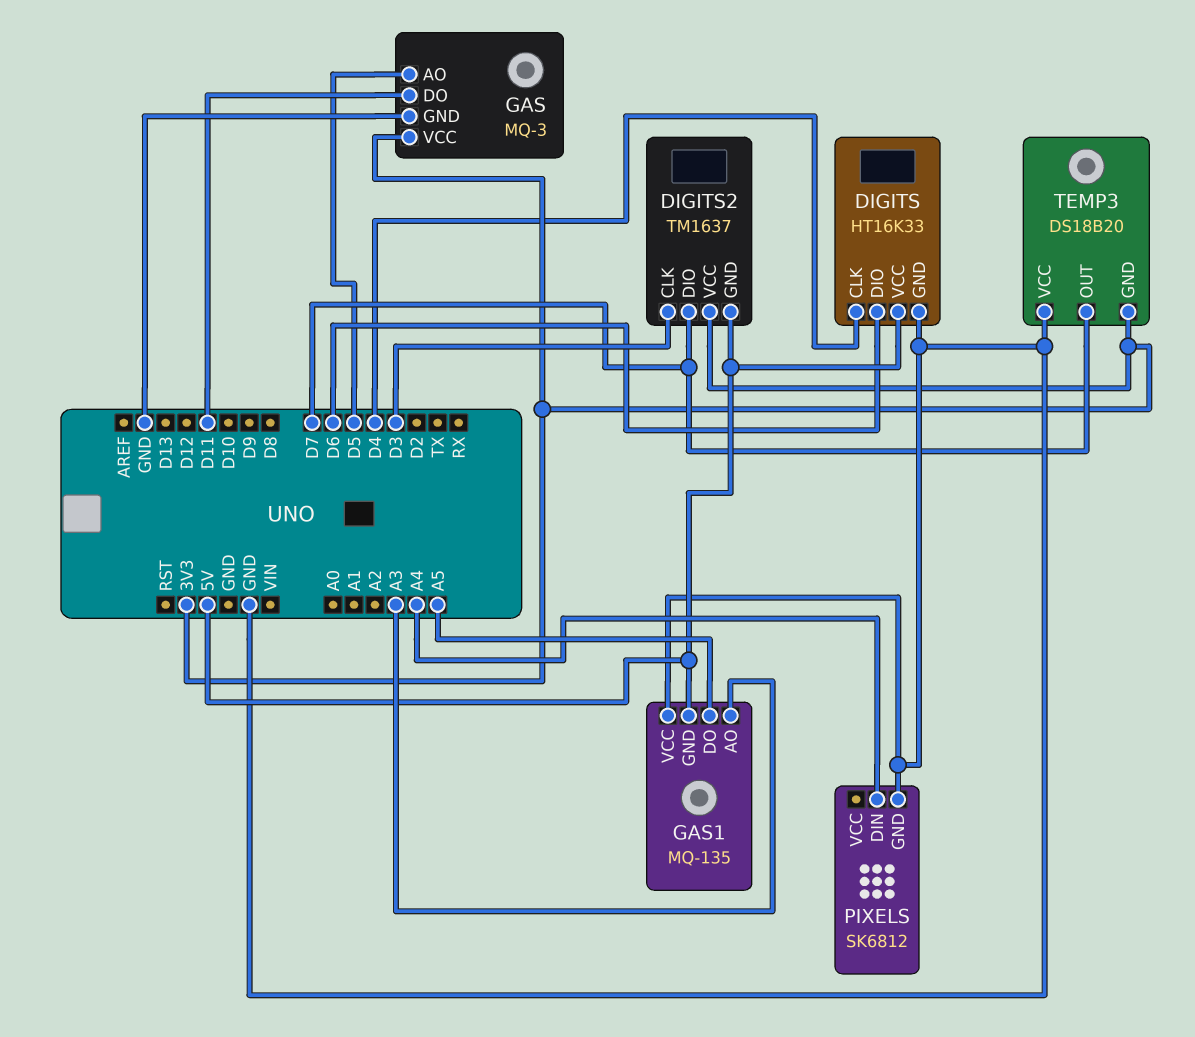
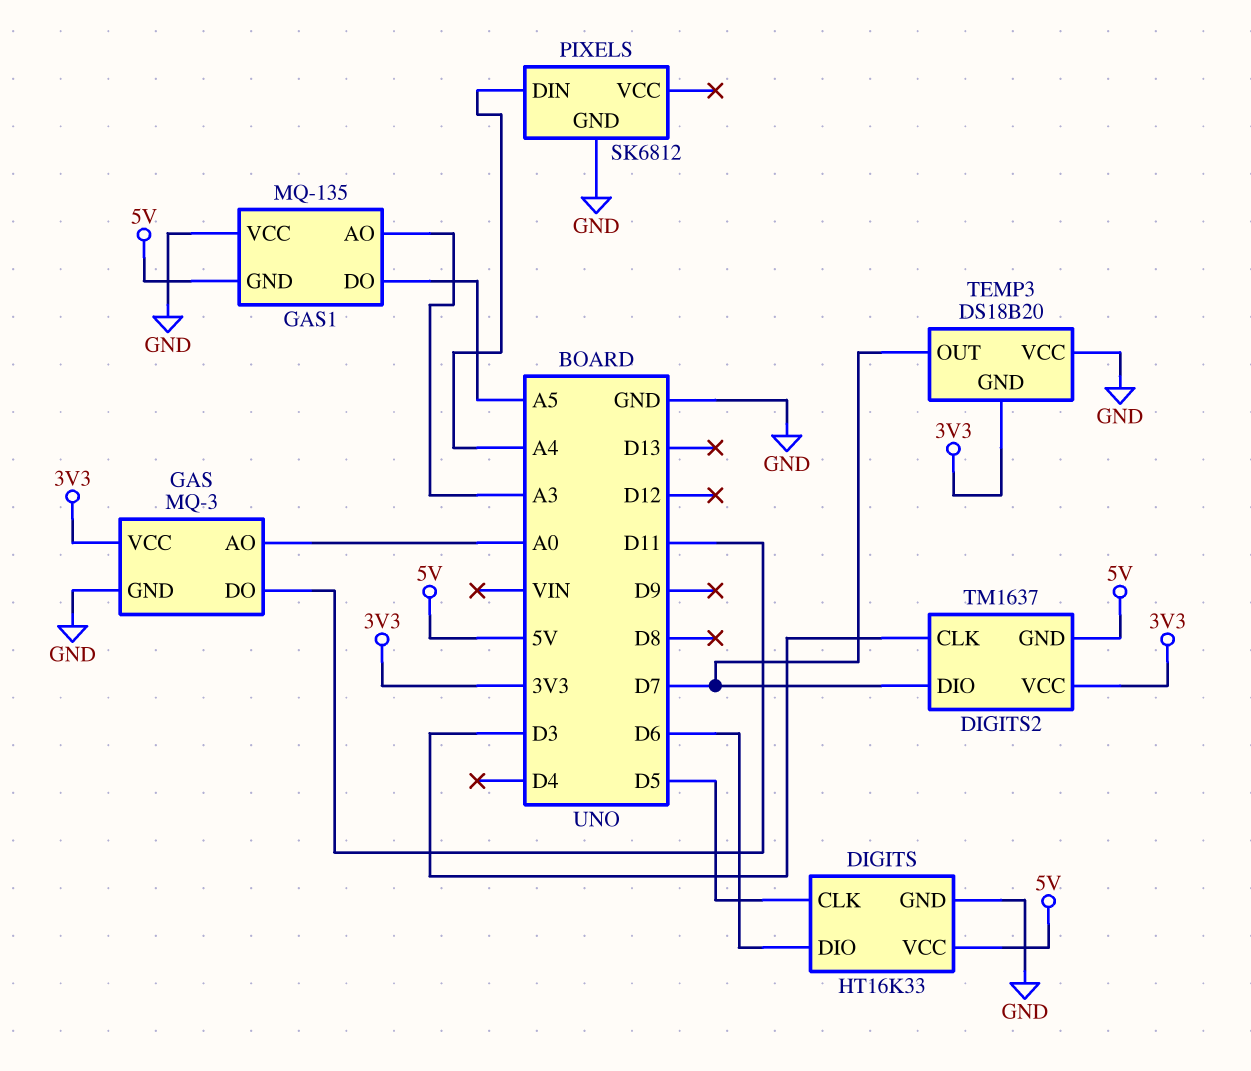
DIGITS pin CLK: D4 -> D5
GAS pin AO: D5 -> A0

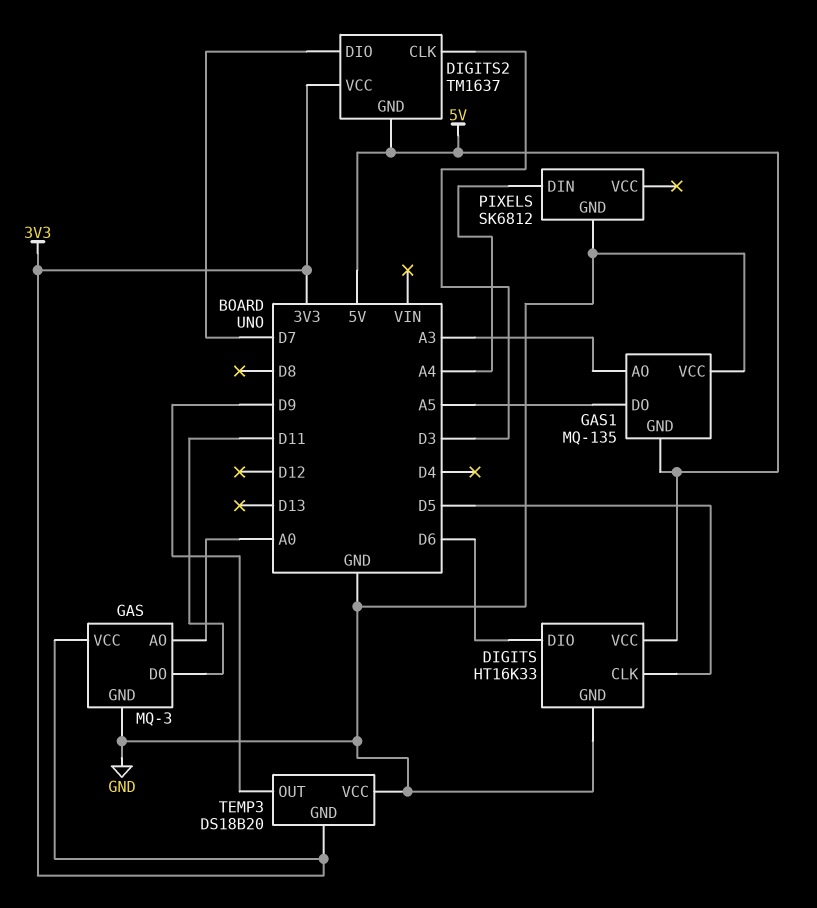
TEMP3 pin OUT: D7 -> D9

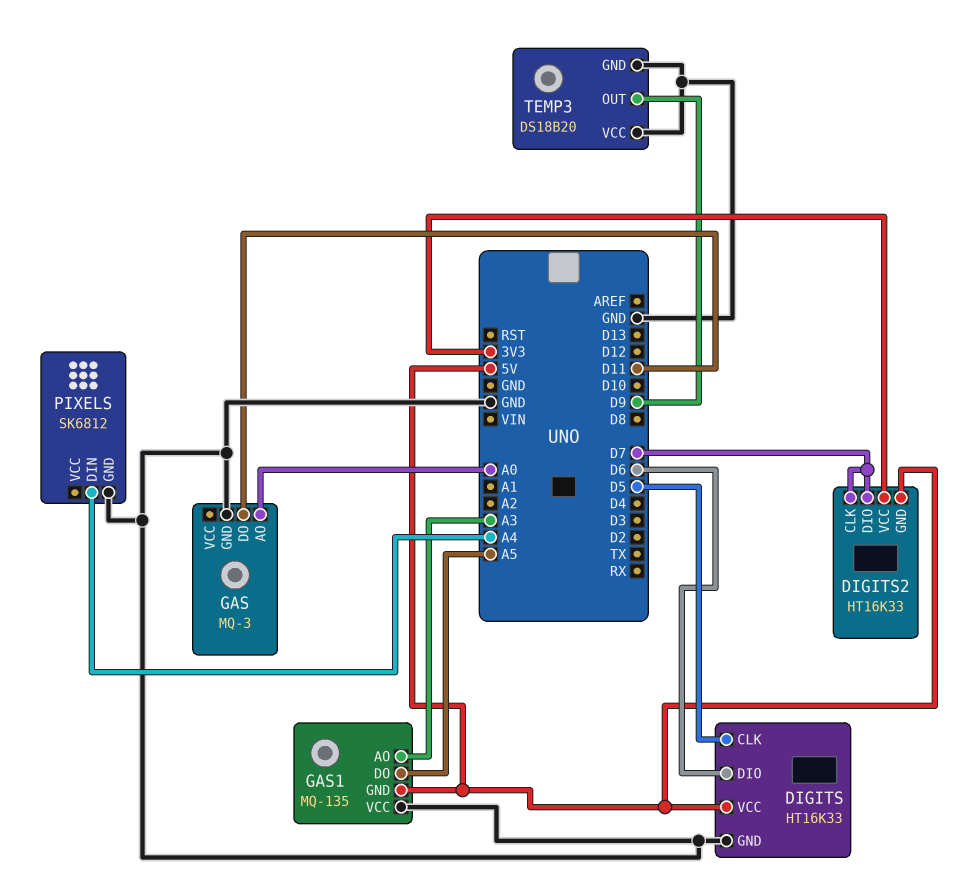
DIGITS2: TM1637 -> HT16K33
DIGITS2 pin CLK: D3 -> D7
GAS pin VCC: 3V3 -> none
TEMP3 pin GND: 3V3 -> GND

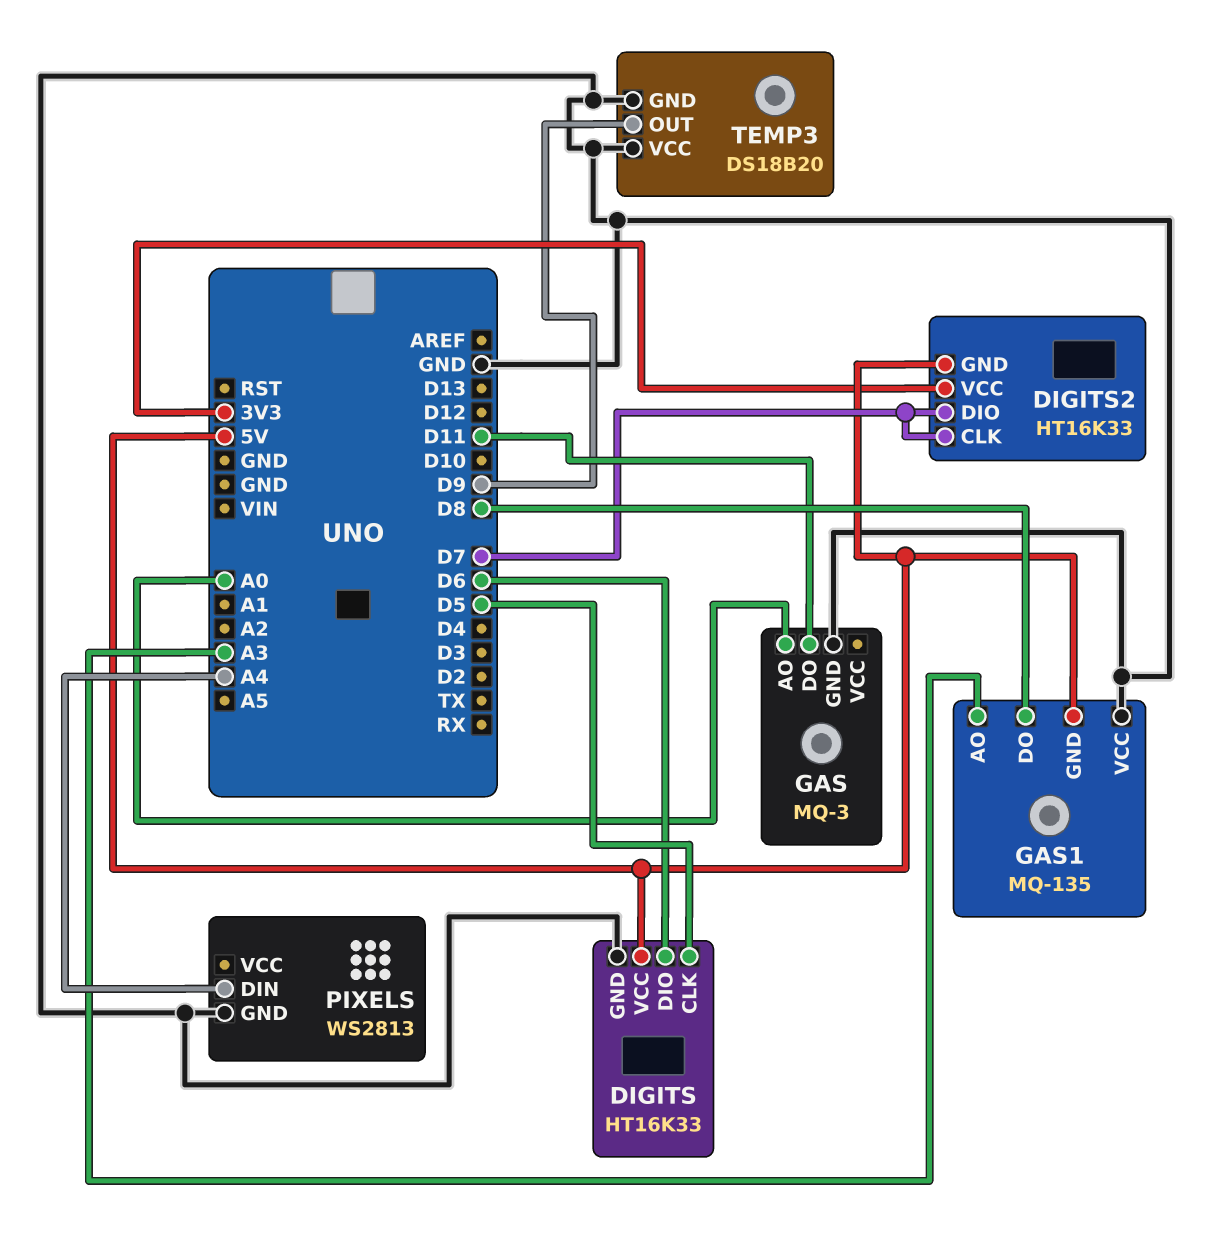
GAS1 pin DO: A5 -> D8
PIXELS: SK6812 -> WS2813

